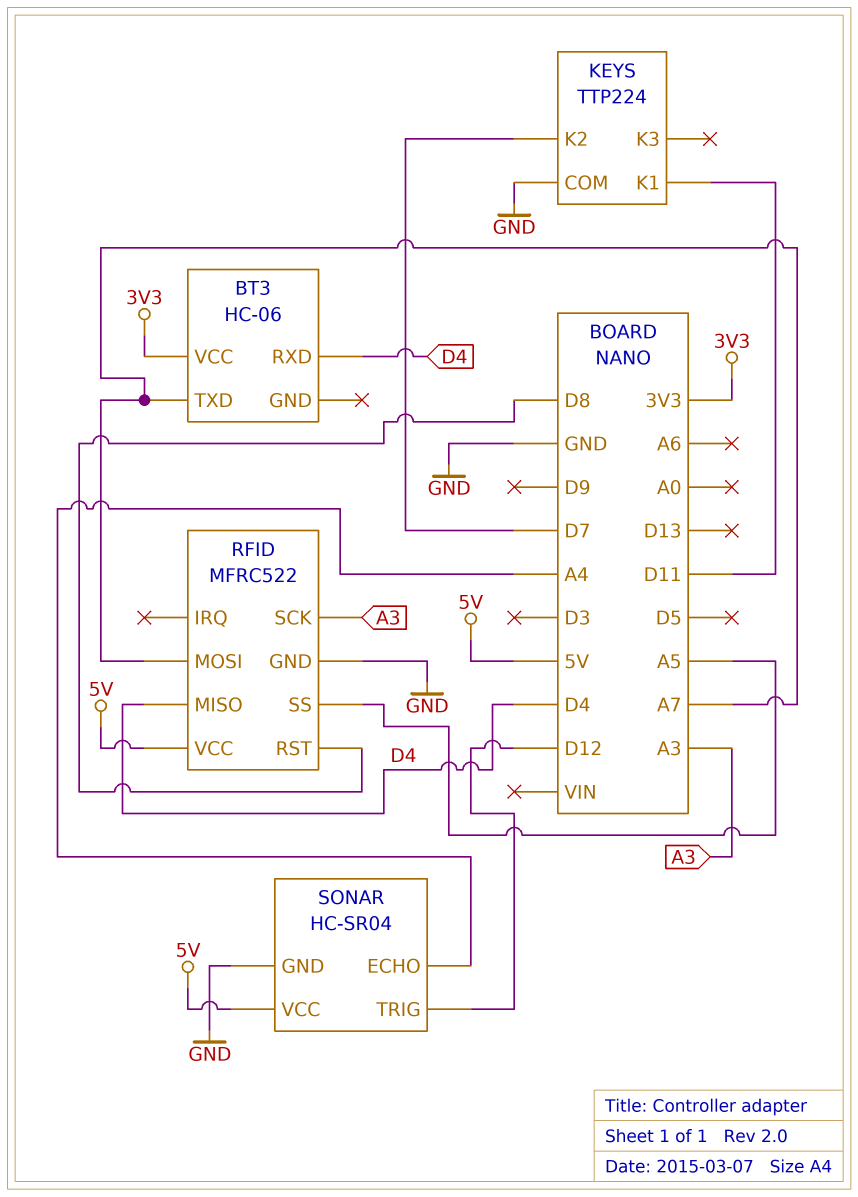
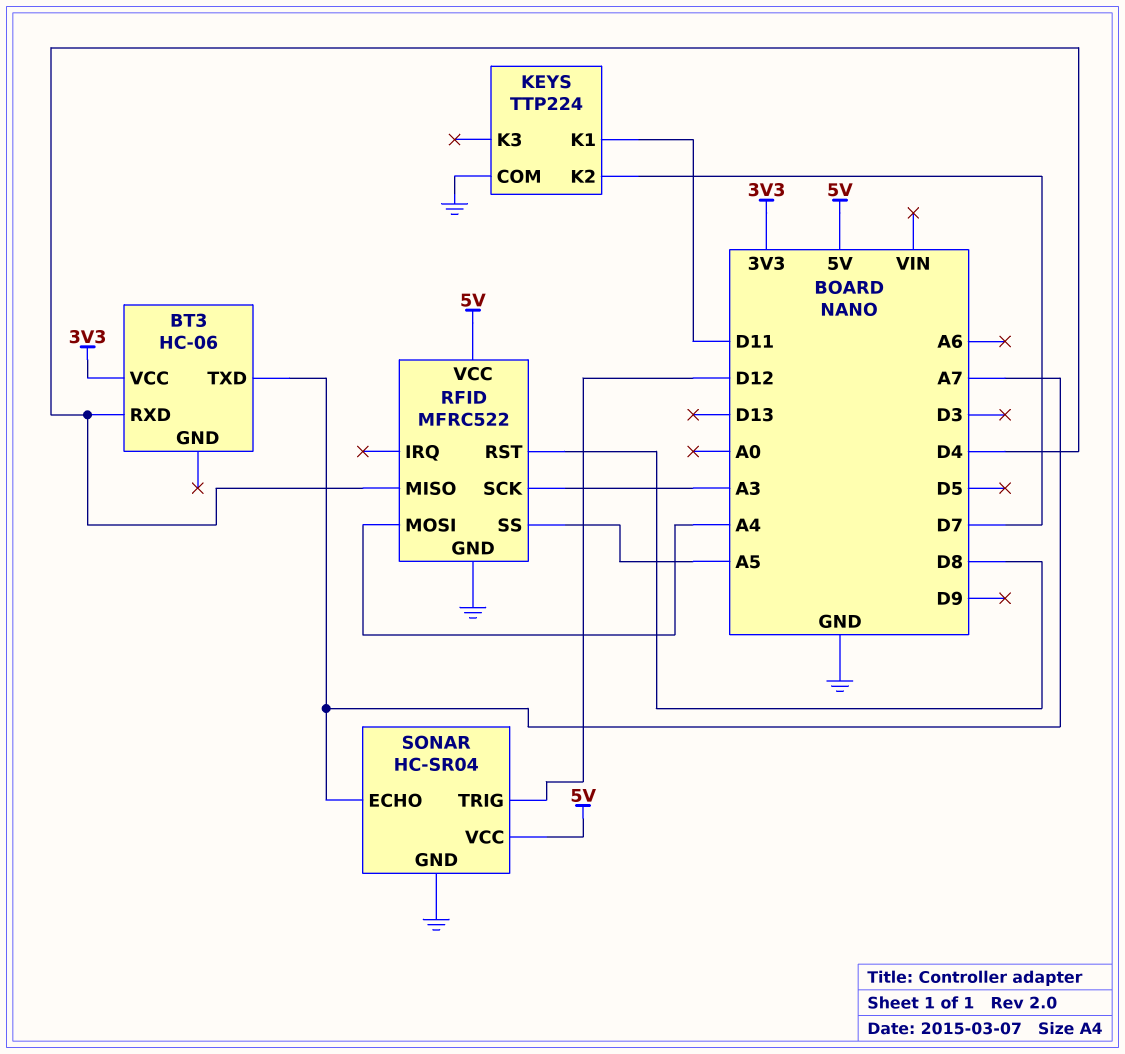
RFID pin MOSI: A7 -> A4
SONAR pin ECHO: A4 -> A7

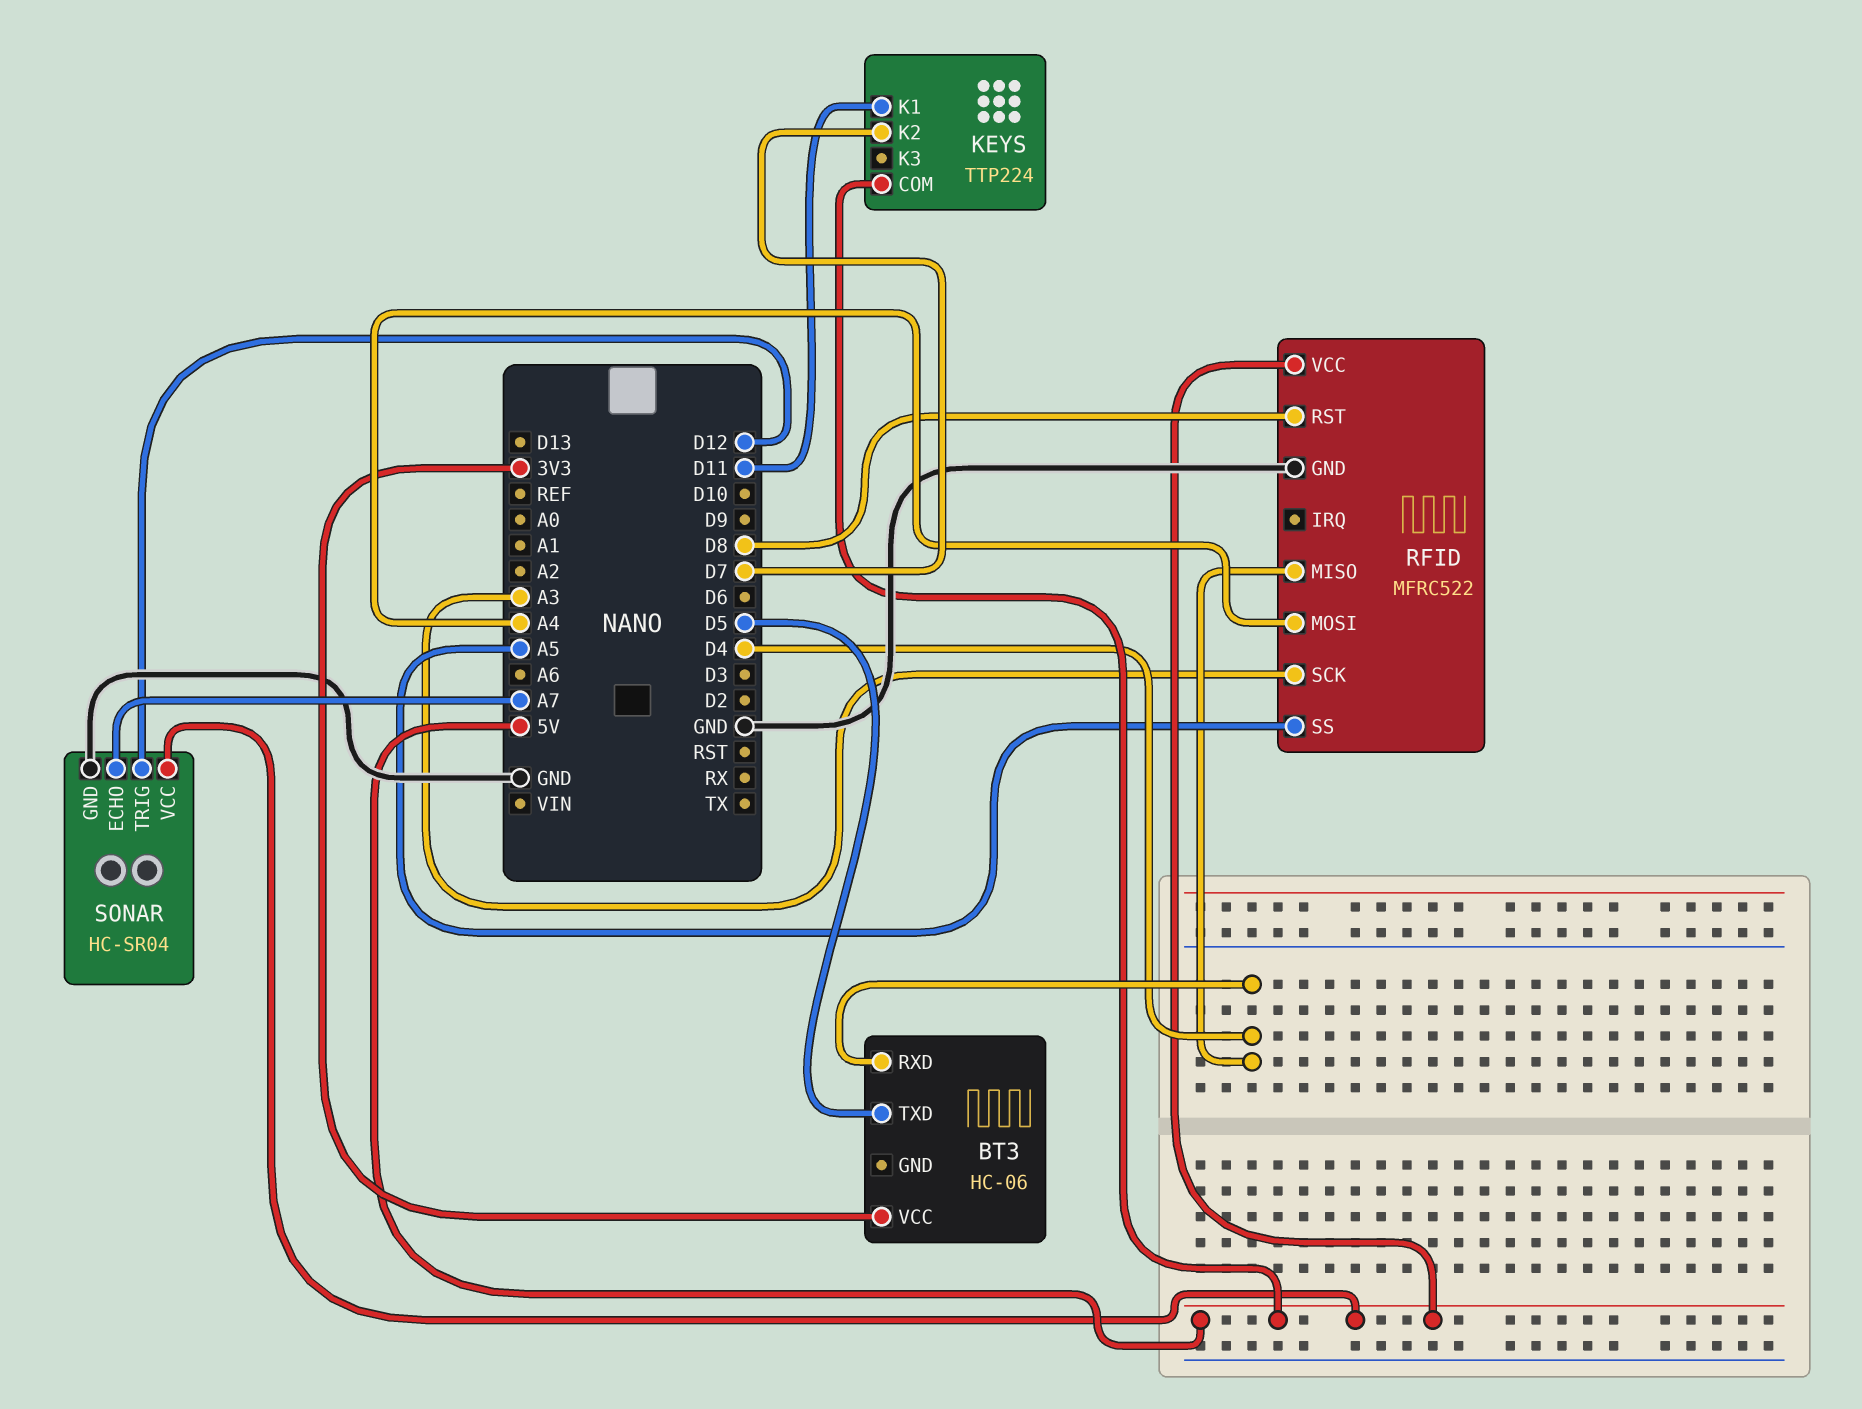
BT3 pin TXD: A7 -> D5
KEYS pin COM: GND -> 5V

